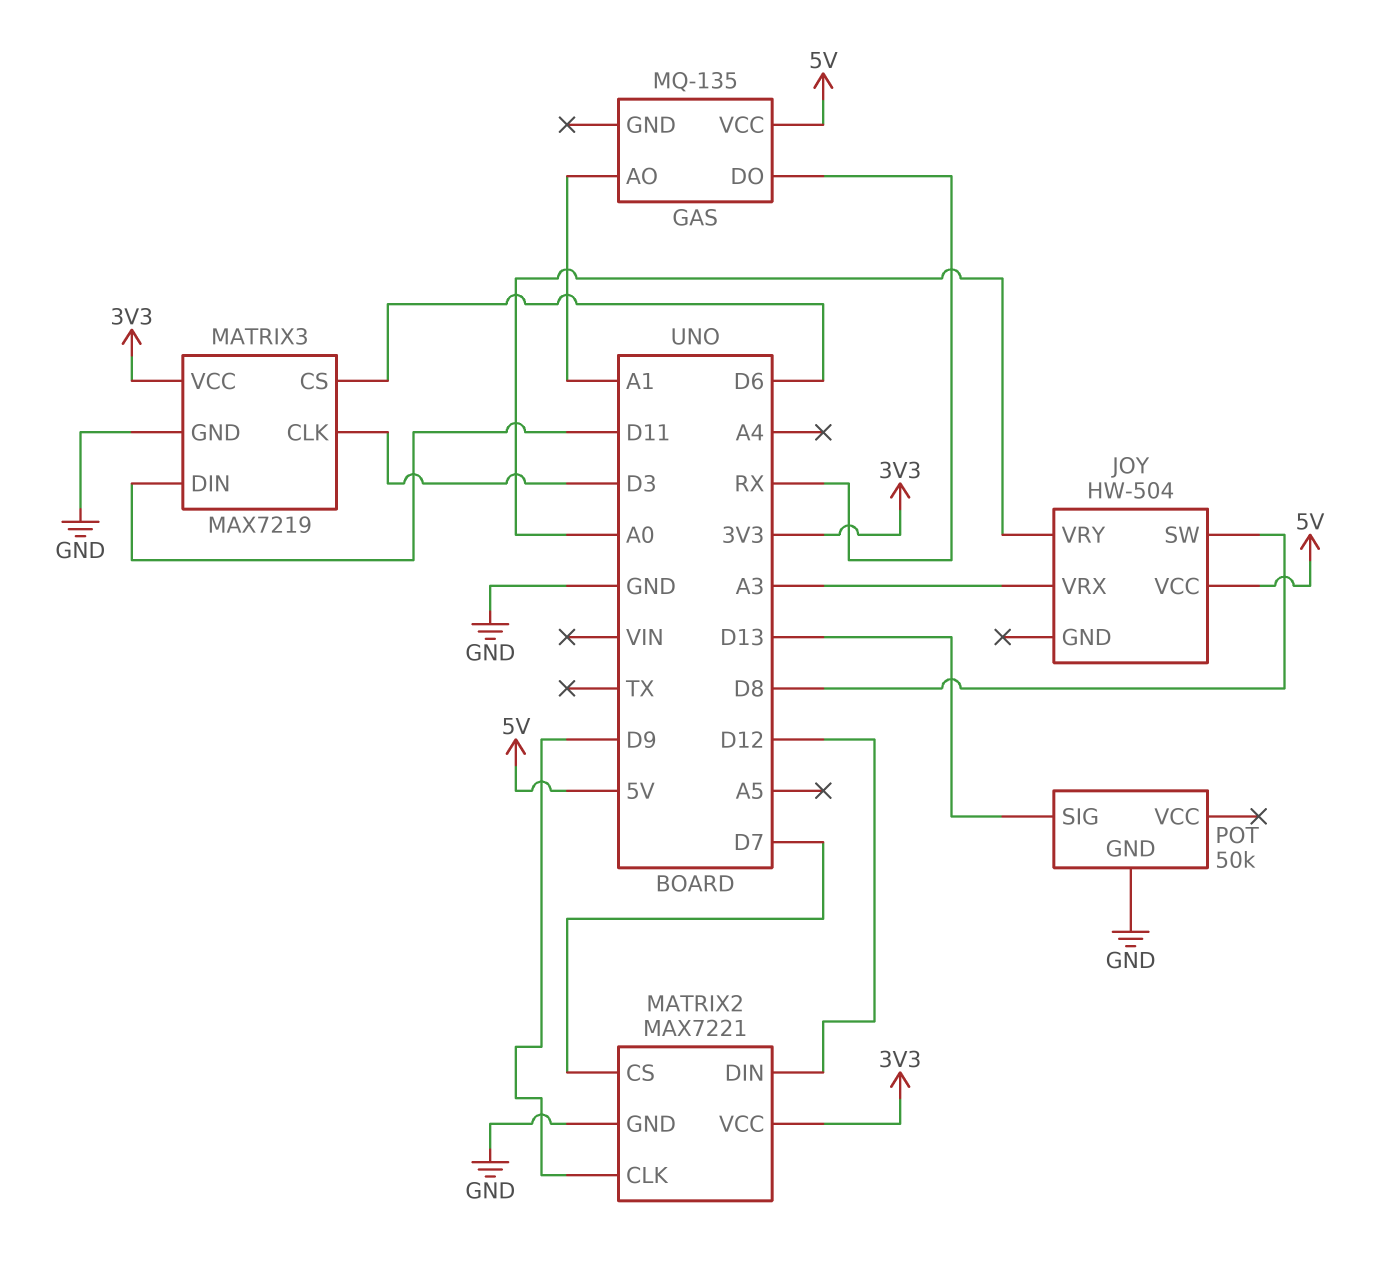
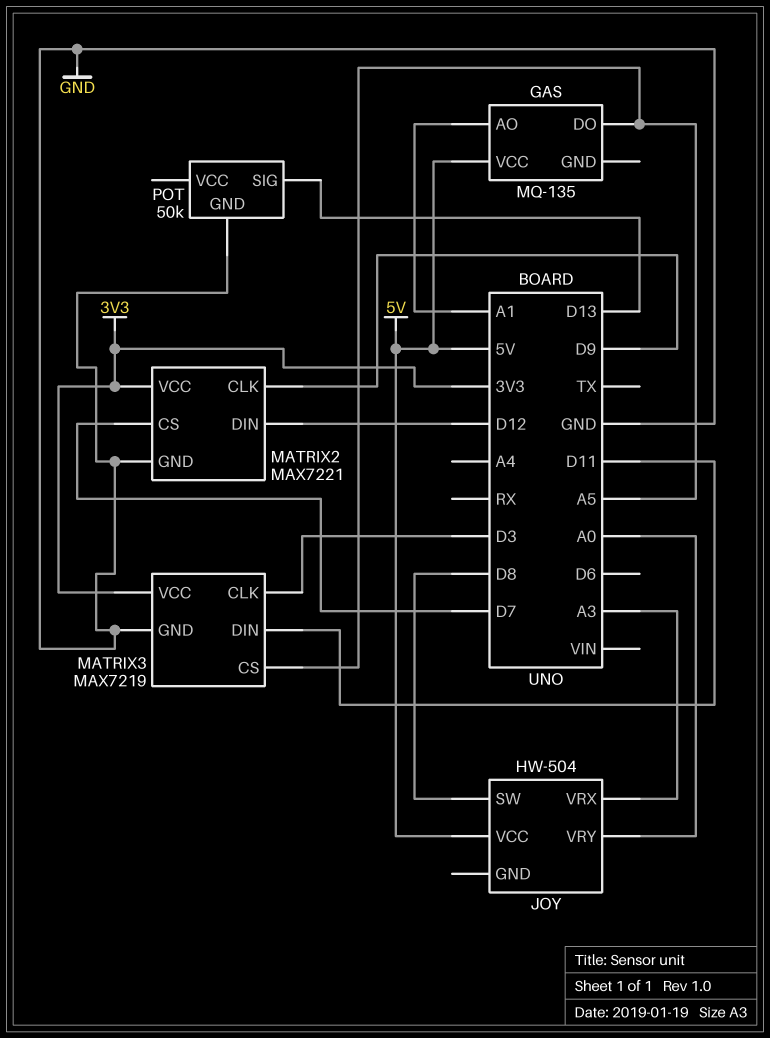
GAS pin DO: RX -> A5
MATRIX3 pin CS: D6 -> A5

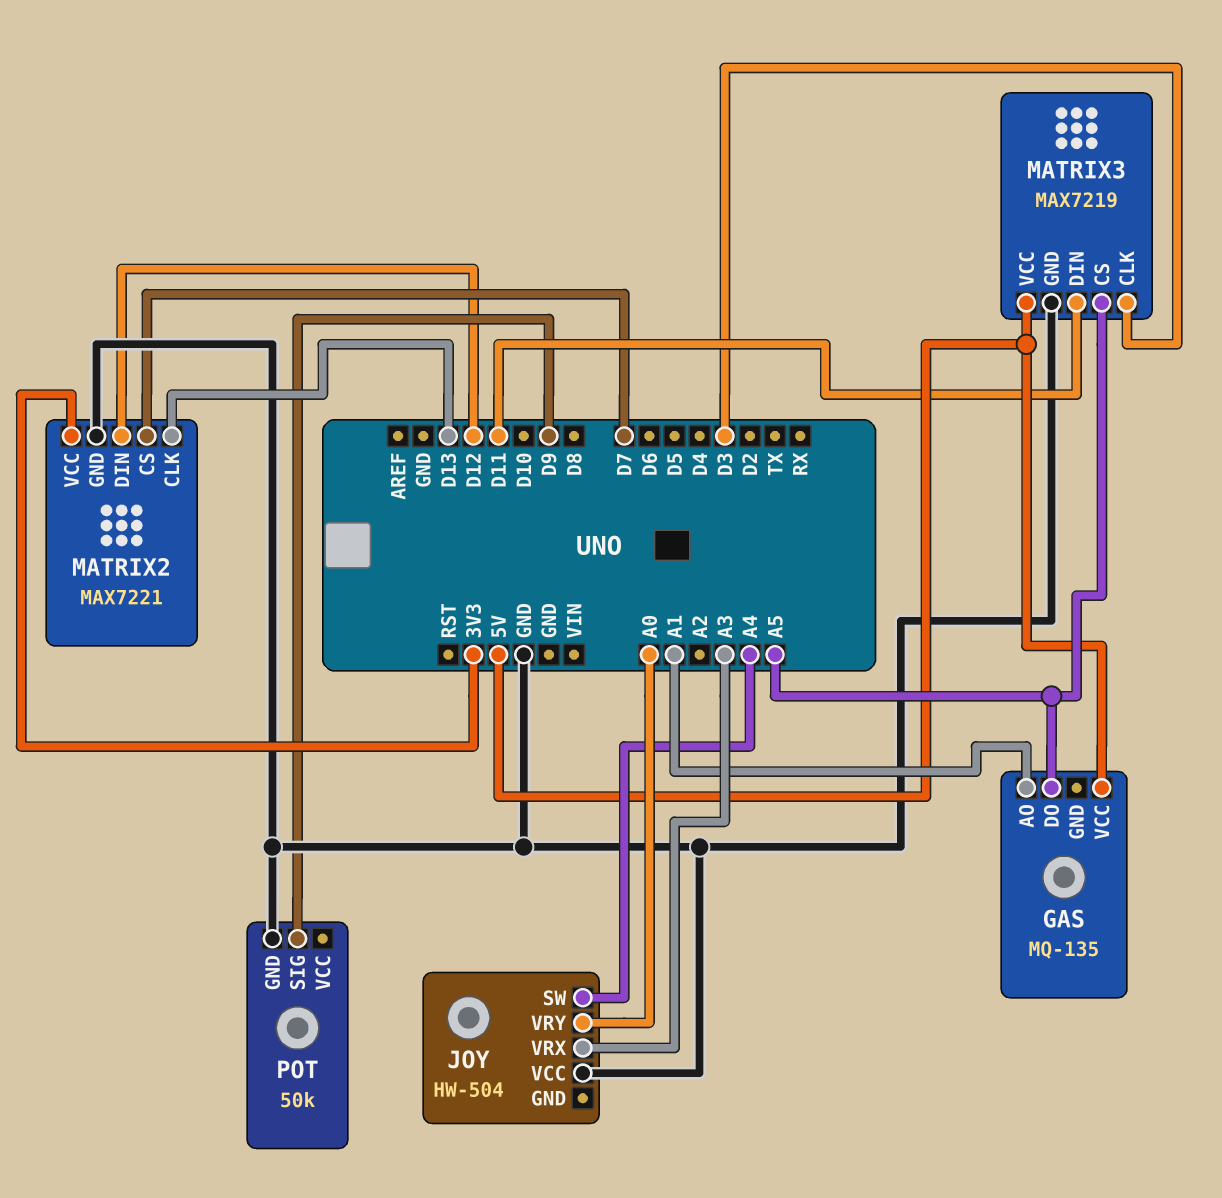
JOY pin SW: D8 -> A4
JOY pin VCC: 5V -> GND
MATRIX2 pin CLK: D9 -> D13
MATRIX3 pin VCC: 3V3 -> 5V
POT pin SIG: D13 -> D9

